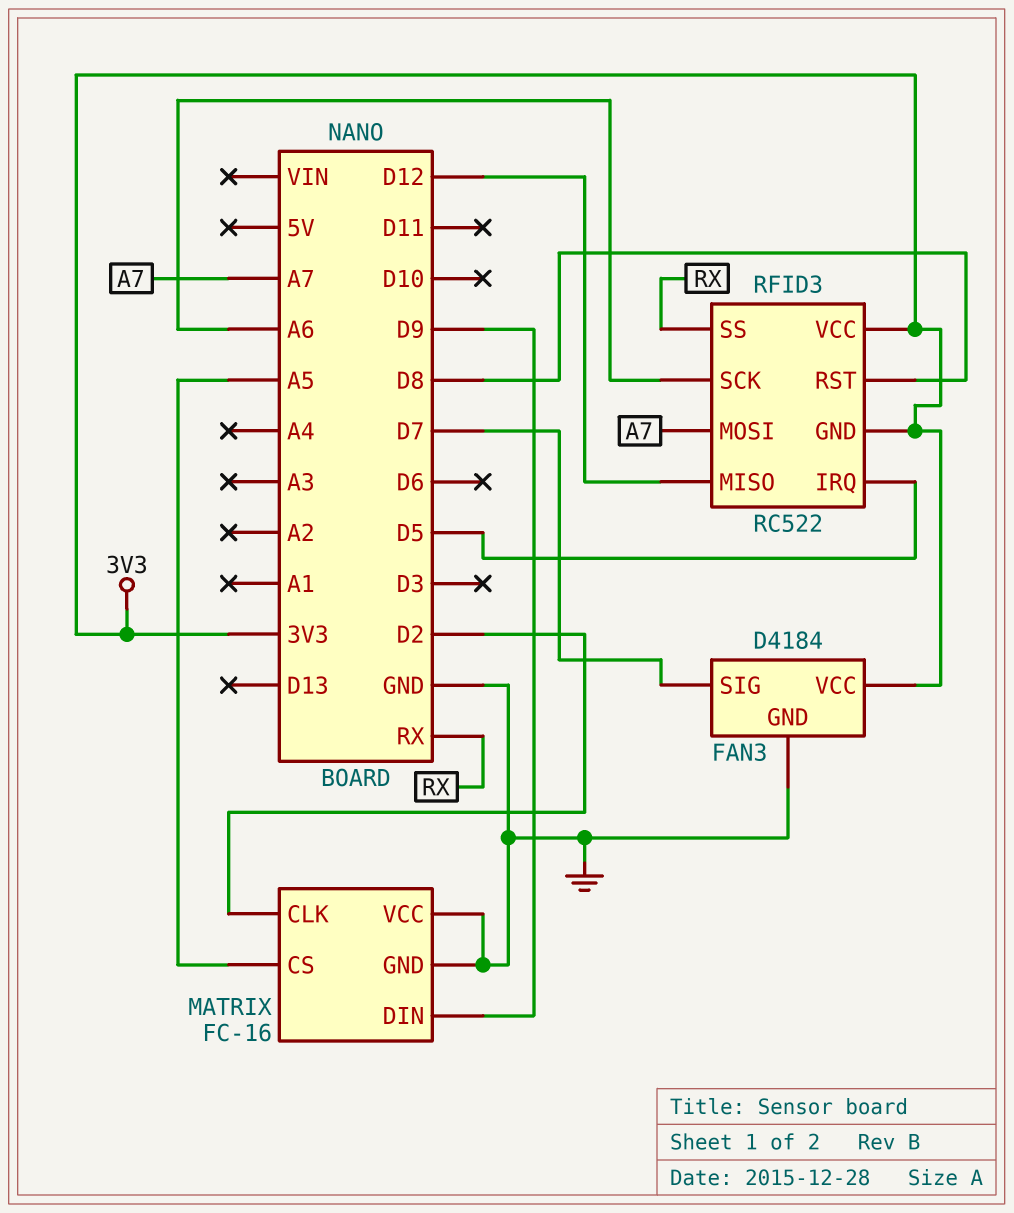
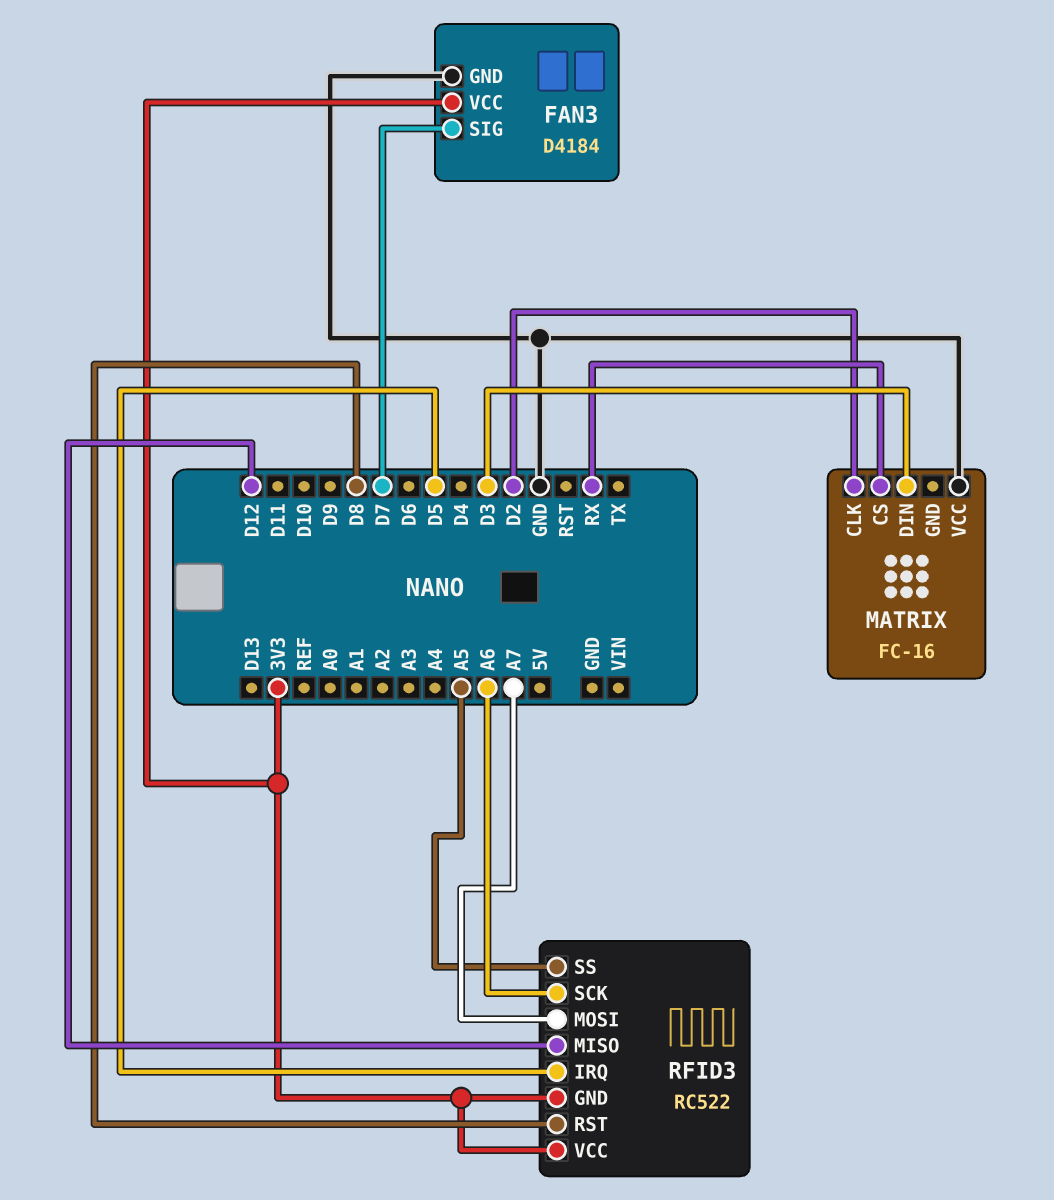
MATRIX pin CS: A5 -> RX
MATRIX pin DIN: D9 -> D3
MATRIX pin GND: GND -> none
RFID3 pin SS: RX -> A5

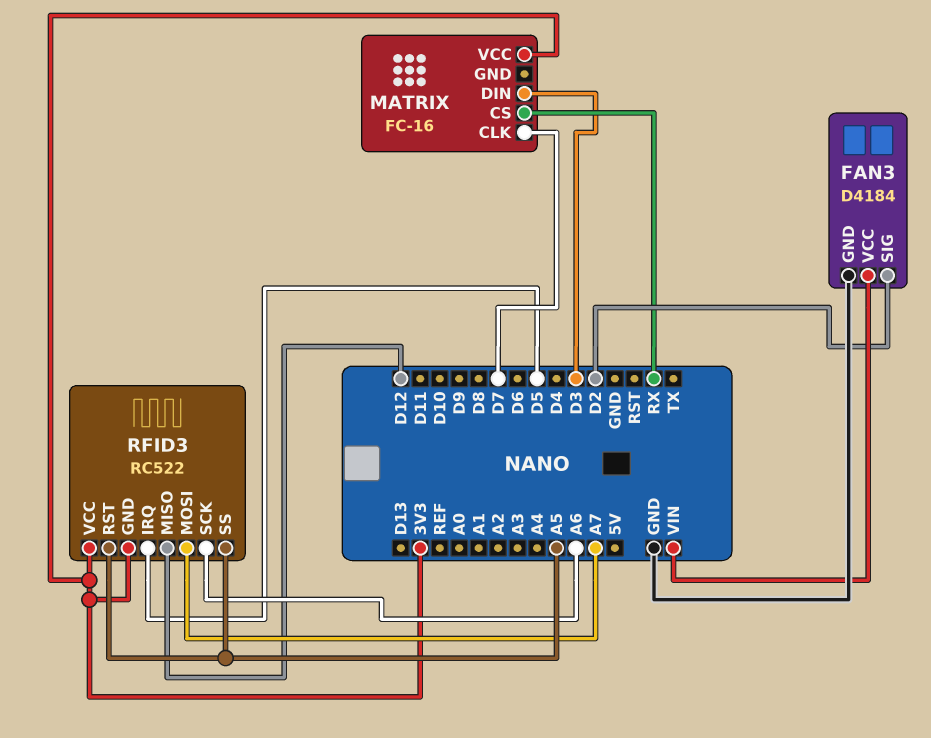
FAN3 pin SIG: D7 -> D2
FAN3 pin VCC: 3V3 -> VIN
MATRIX pin CLK: D2 -> D7
MATRIX pin VCC: GND -> 3V3
RFID3 pin RST: D8 -> A5

